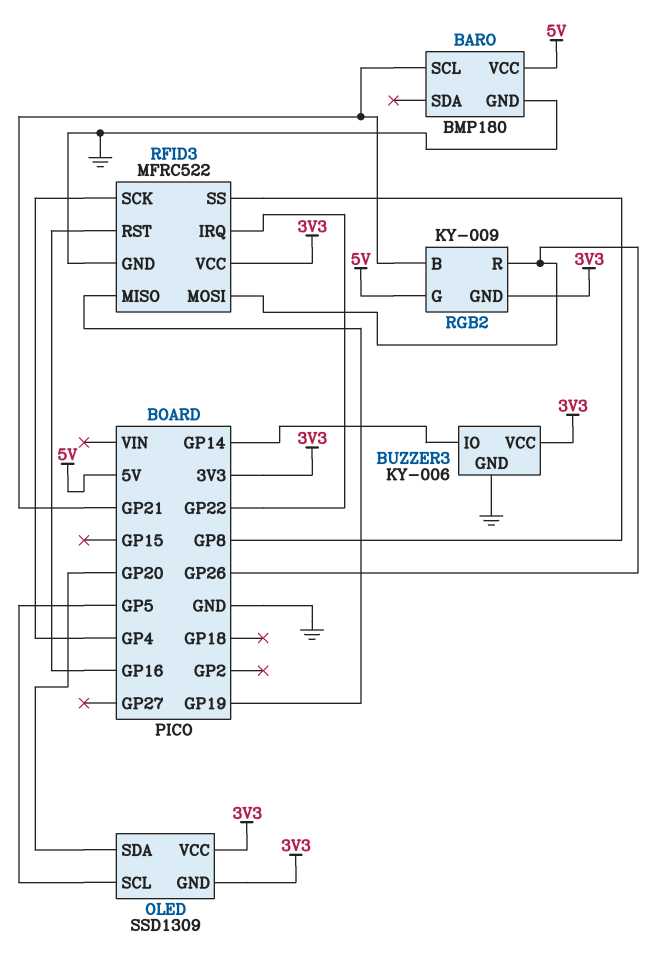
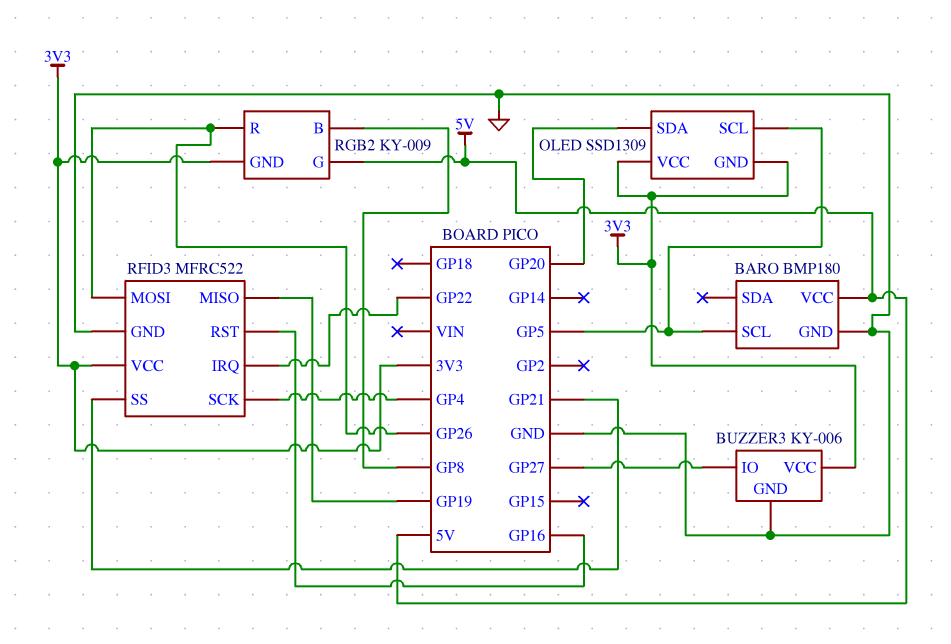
BARO pin SCL: GP21 -> GP5
BUZZER3 pin IO: GP14 -> GP27
RFID3 pin SS: GP8 -> GP21
RGB2 pin B: GP21 -> GP8

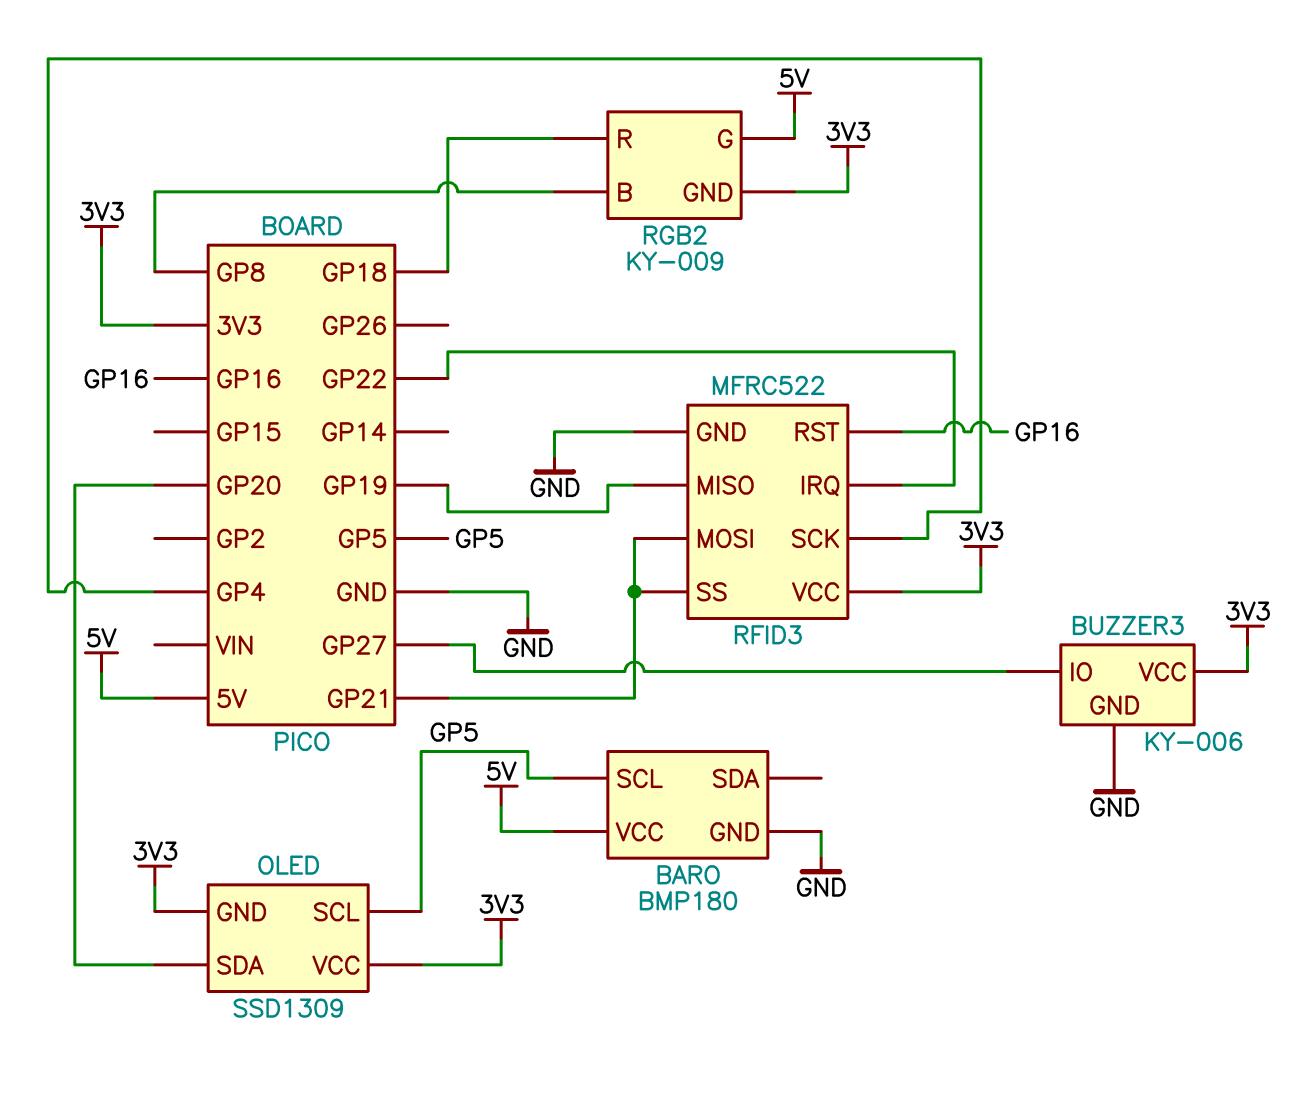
RFID3 pin MOSI: GP26 -> GP21
RGB2 pin R: GP26 -> GP18

